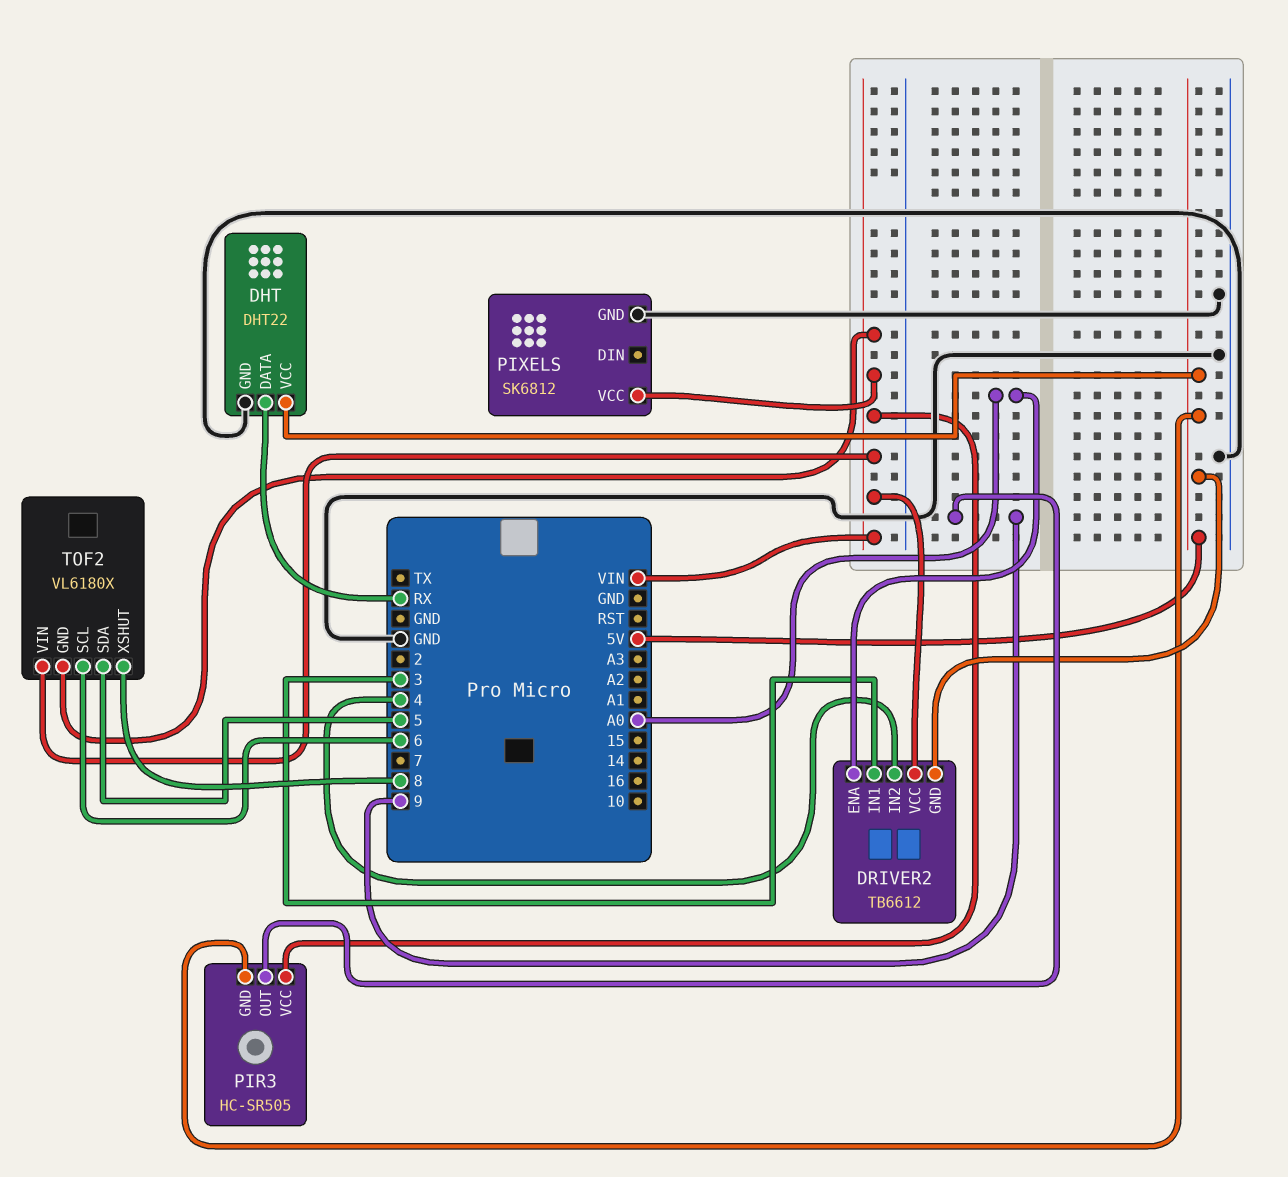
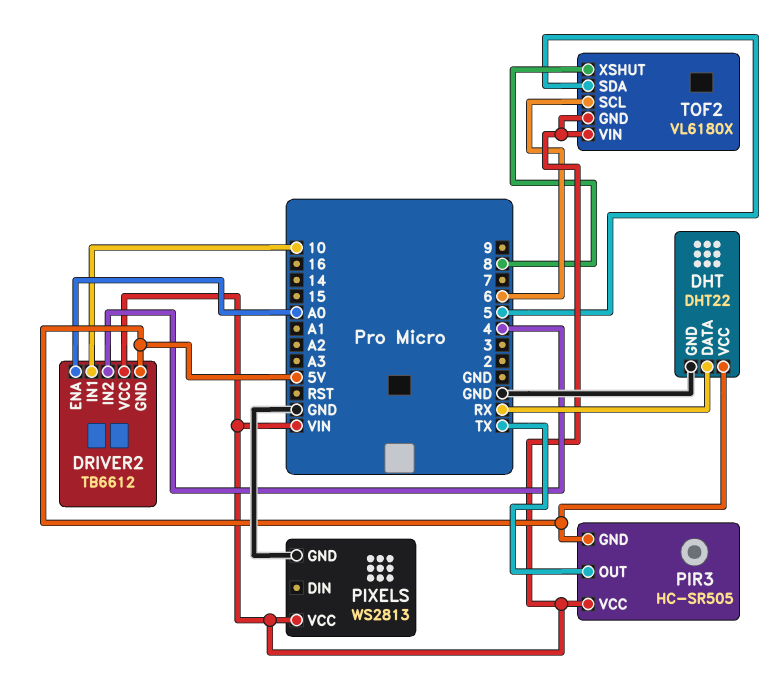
DRIVER2 pin IN1: 3 -> 10
PIR3 pin OUT: 9 -> TX
PIXELS: SK6812 -> WS2813

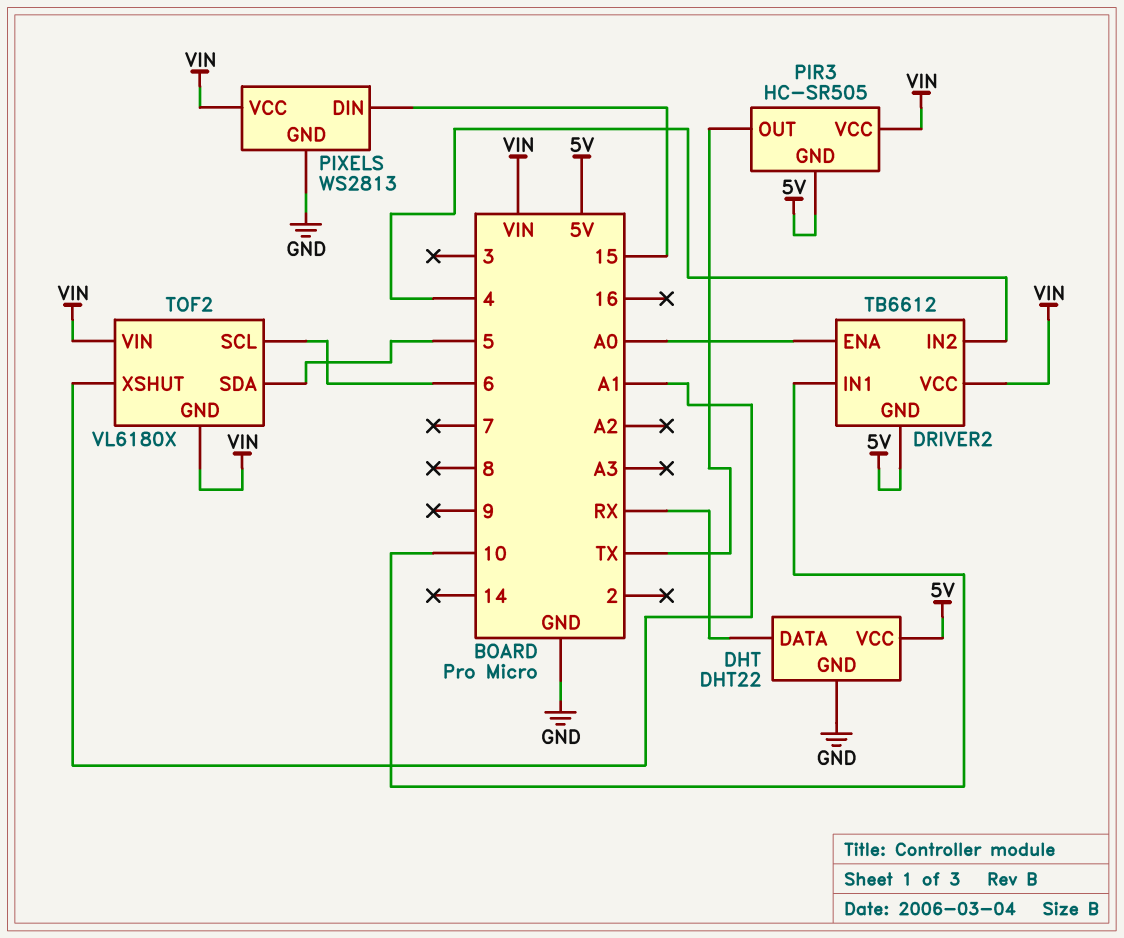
PIXELS pin DIN: none -> 15
TOF2 pin XSHUT: 8 -> A1

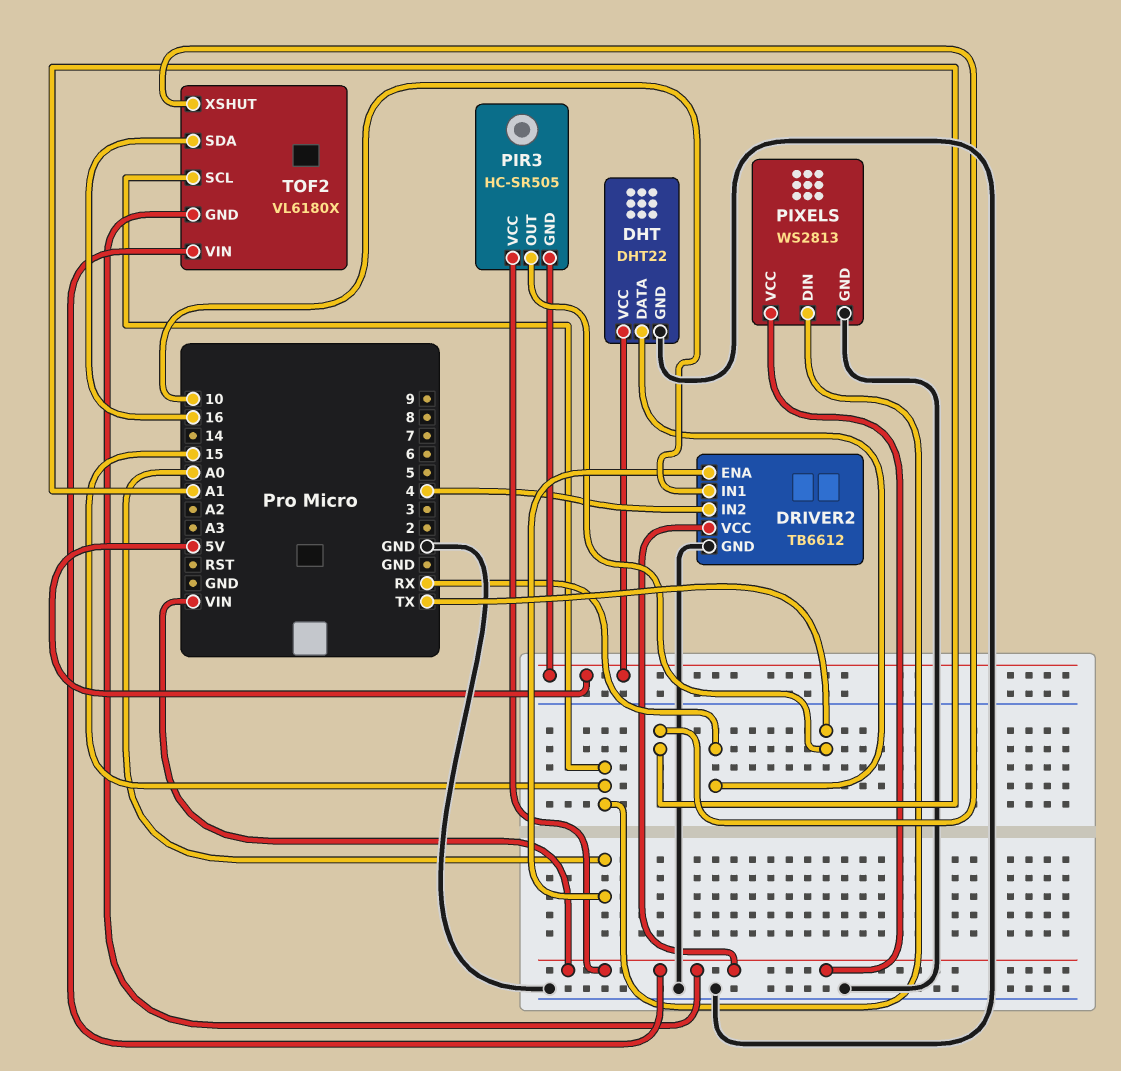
DRIVER2 pin GND: 5V -> GND
TOF2 pin SCL: 6 -> 15
TOF2 pin SDA: 5 -> 16

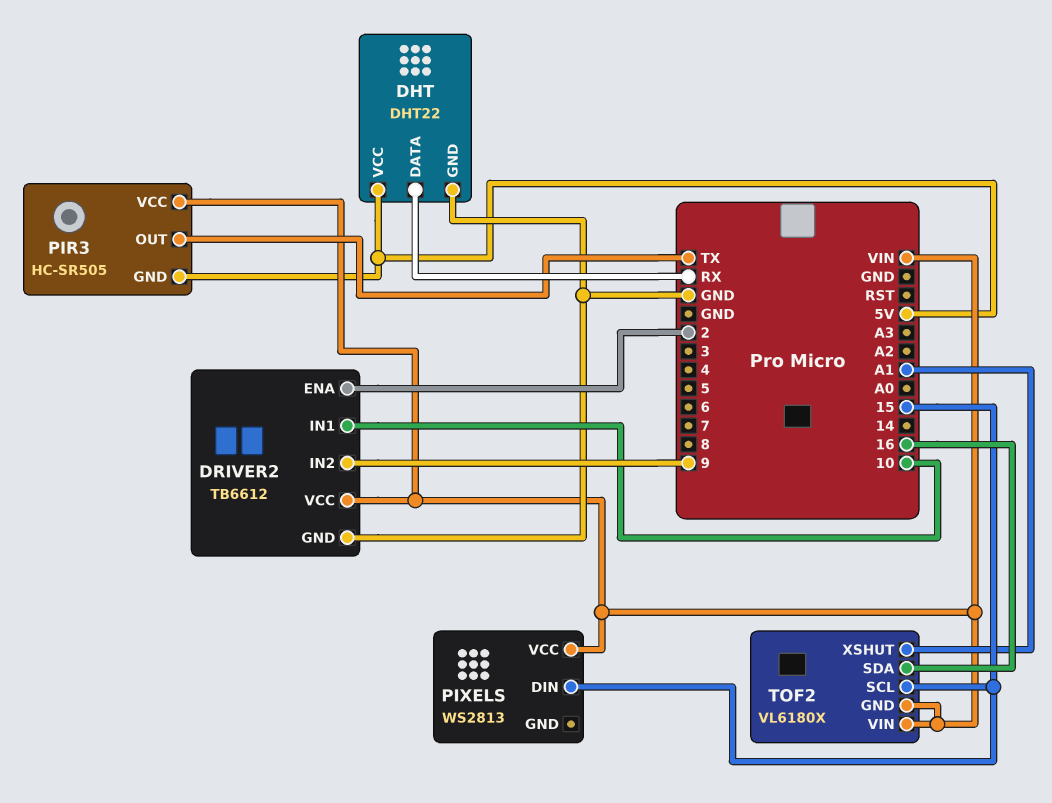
DRIVER2 pin ENA: A0 -> 2
DRIVER2 pin IN2: 4 -> 9
PIXELS pin GND: GND -> none

